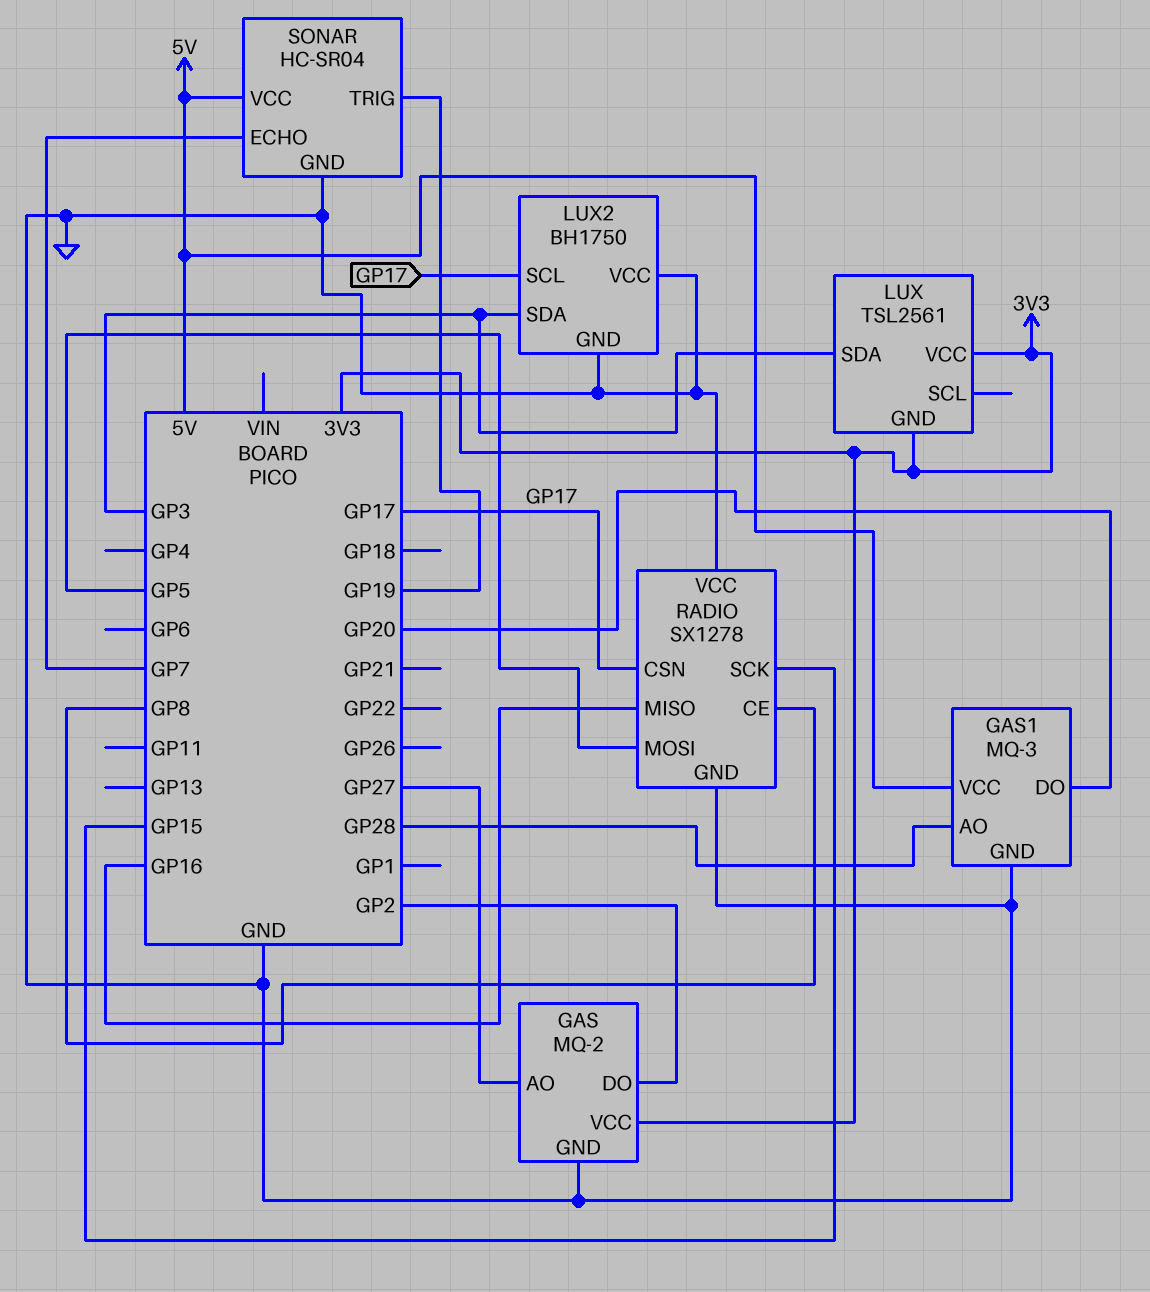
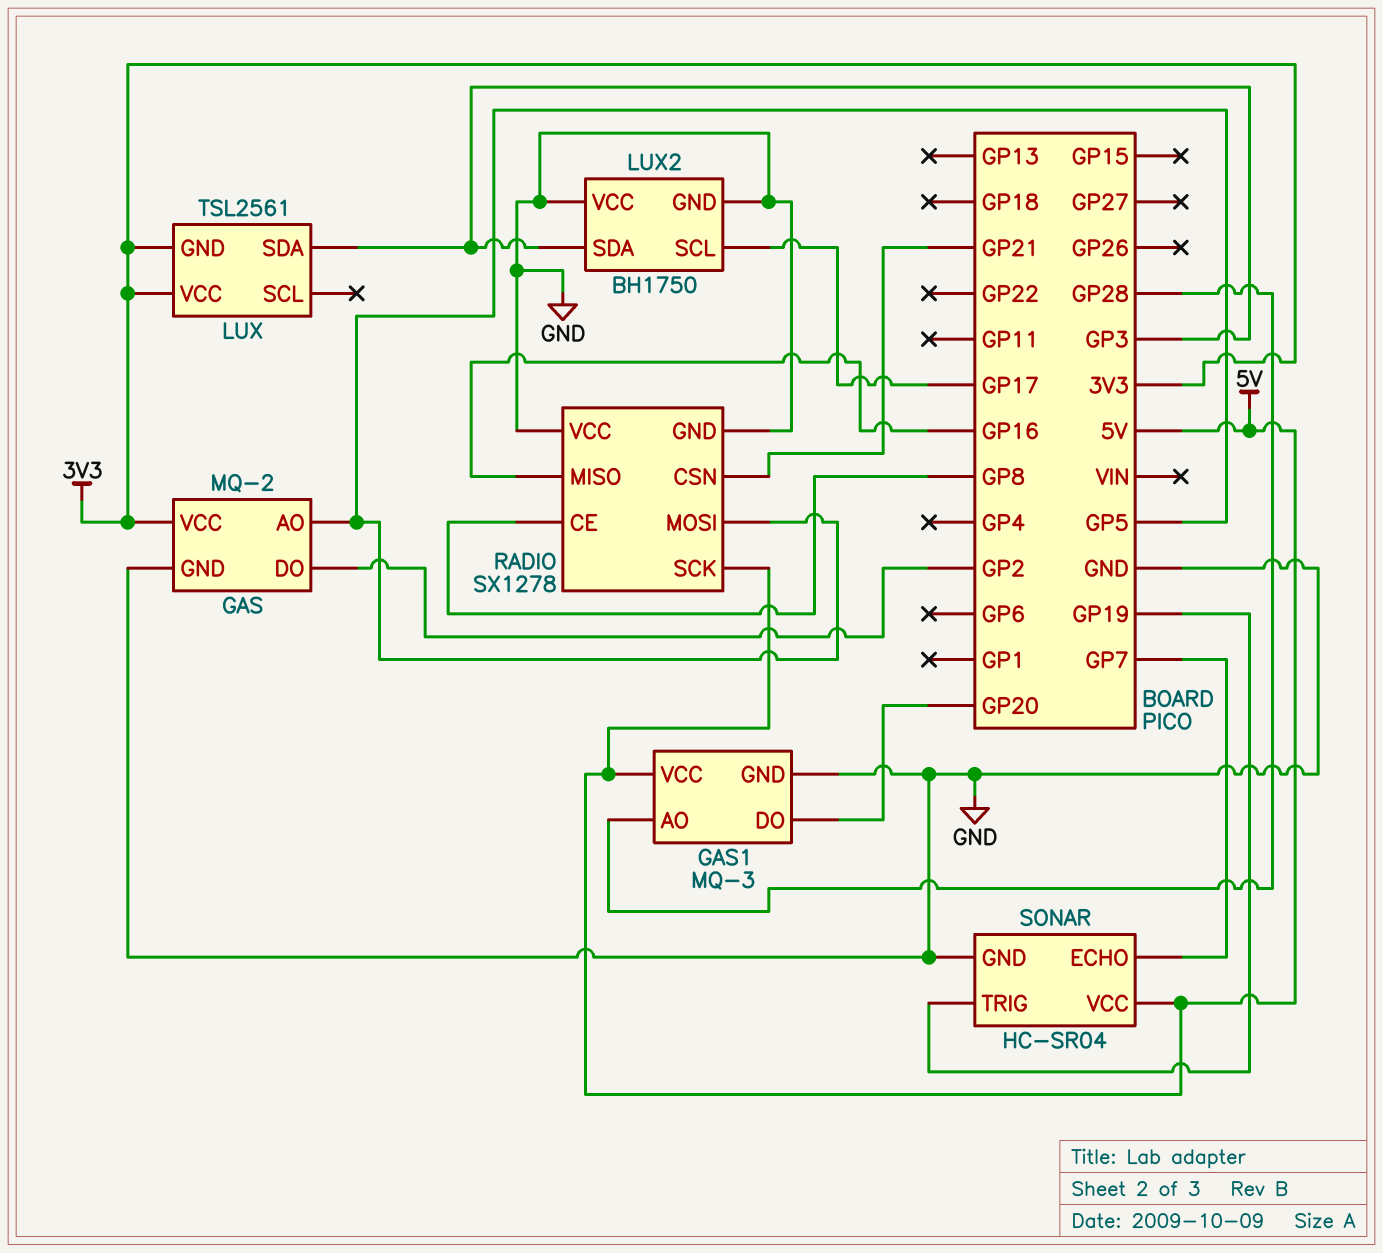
GAS pin AO: GP27 -> GP5
RADIO pin CSN: GP17 -> GP21
RADIO pin SCK: GP15 -> 5V

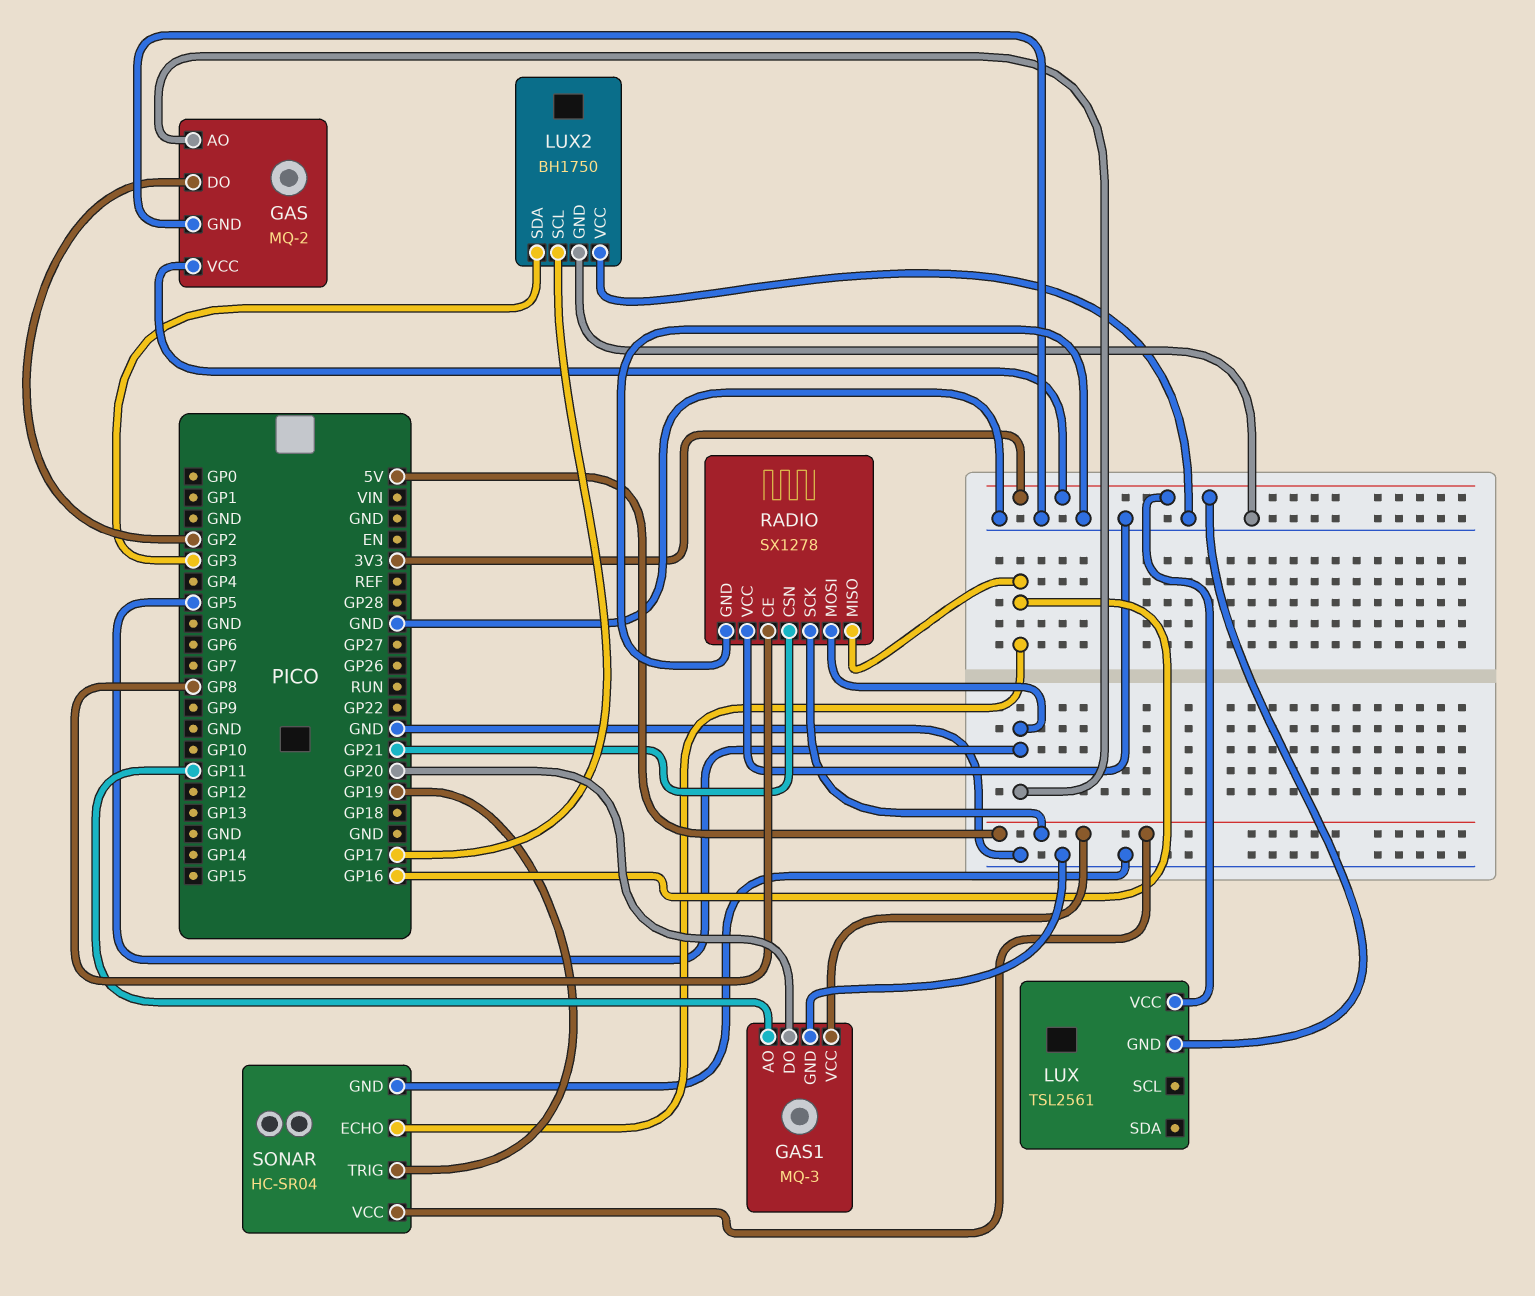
GAS1 pin AO: GP28 -> GP11
LUX pin SDA: GP3 -> none
SONAR pin ECHO: GP7 -> GP16

